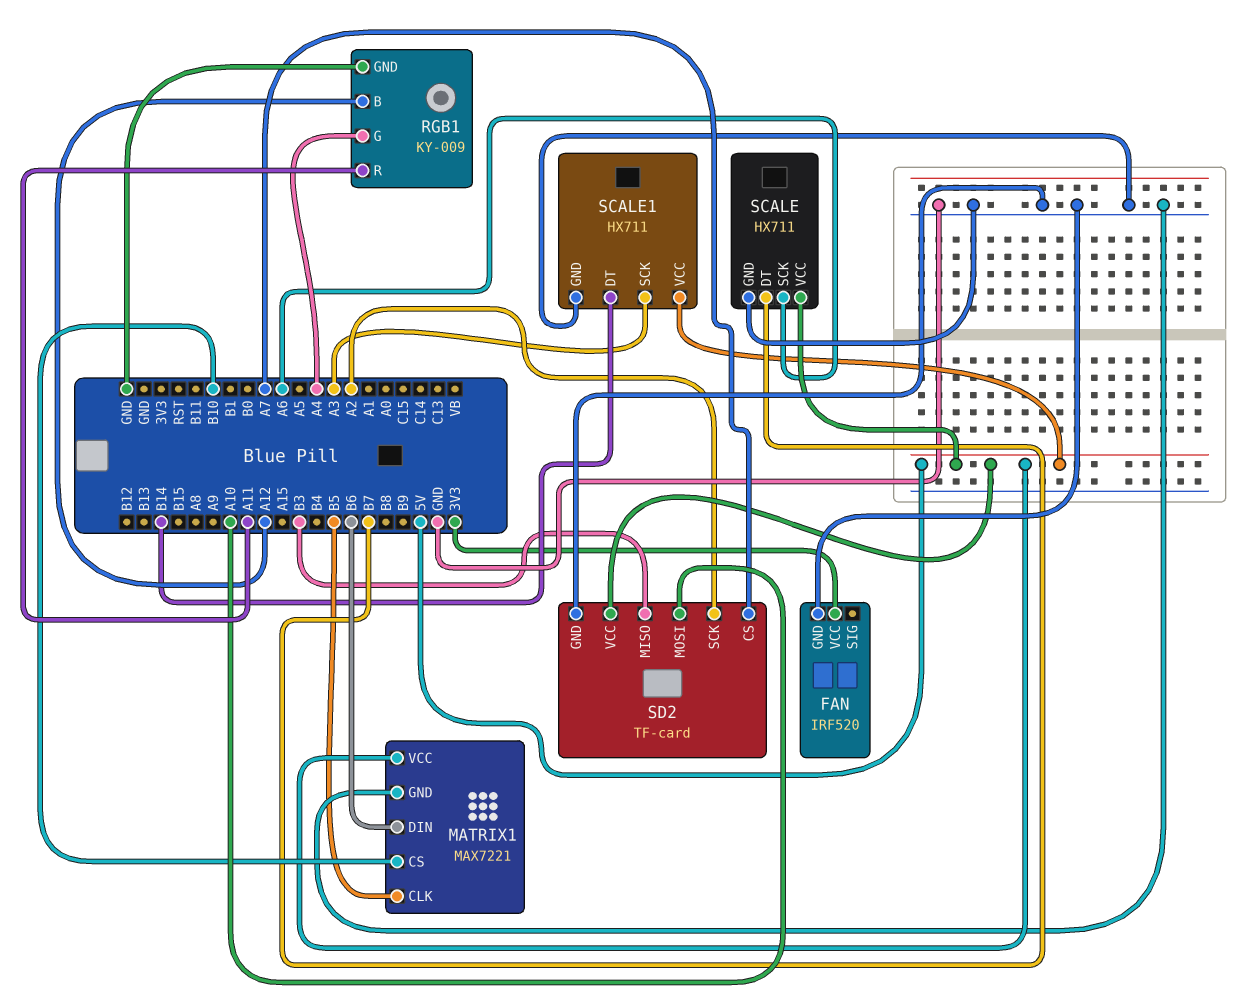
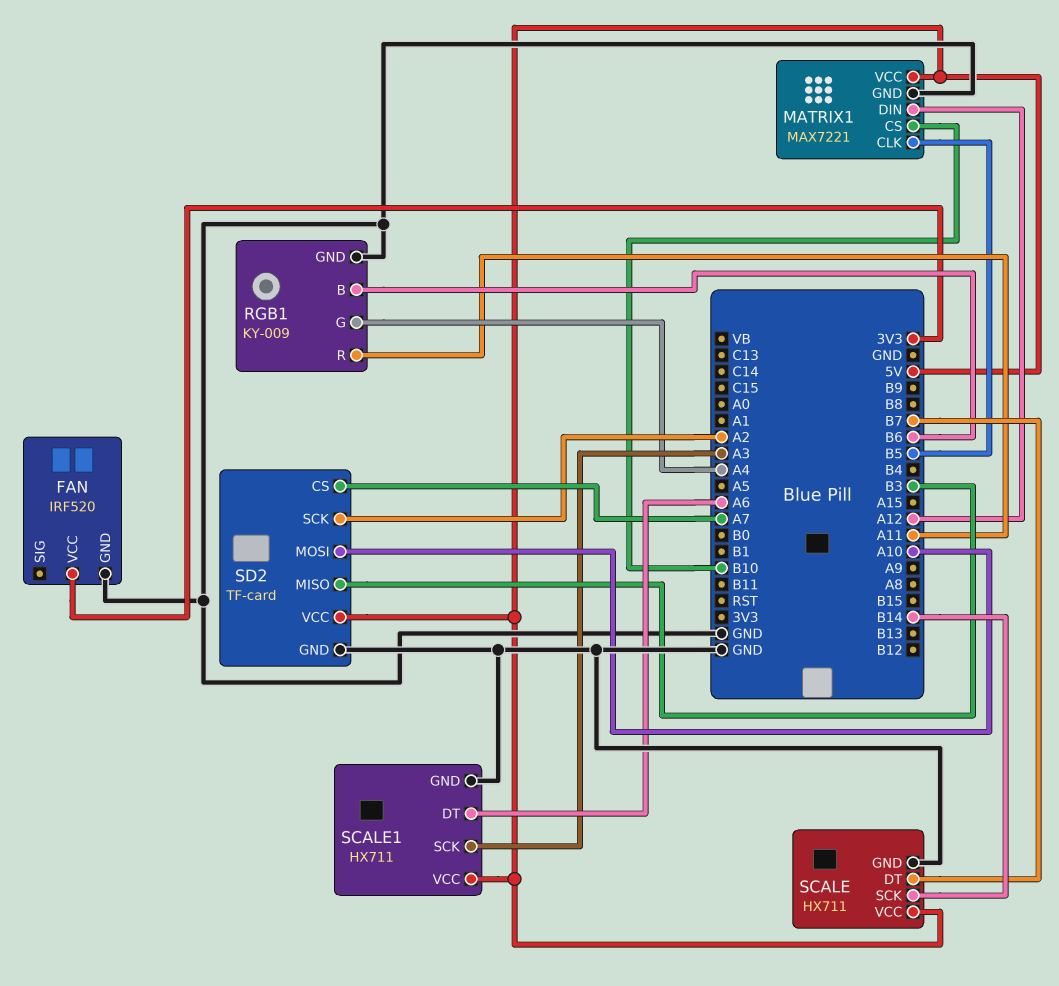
MATRIX1 pin DIN: B6 -> A12
RGB1 pin B: A12 -> B6
SCALE pin SCK: A6 -> B14
SCALE1 pin DT: B14 -> A6

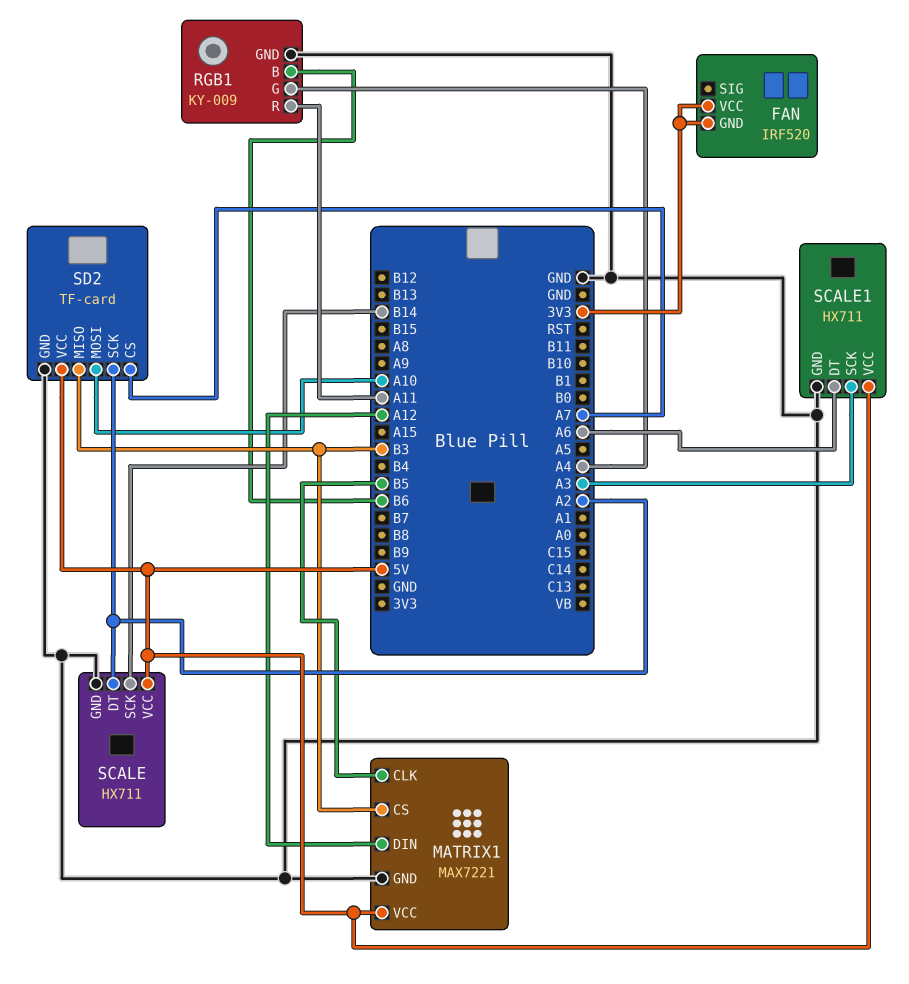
FAN pin GND: GND -> 3V3
MATRIX1 pin CS: B10 -> B3
SCALE pin DT: B7 -> A2

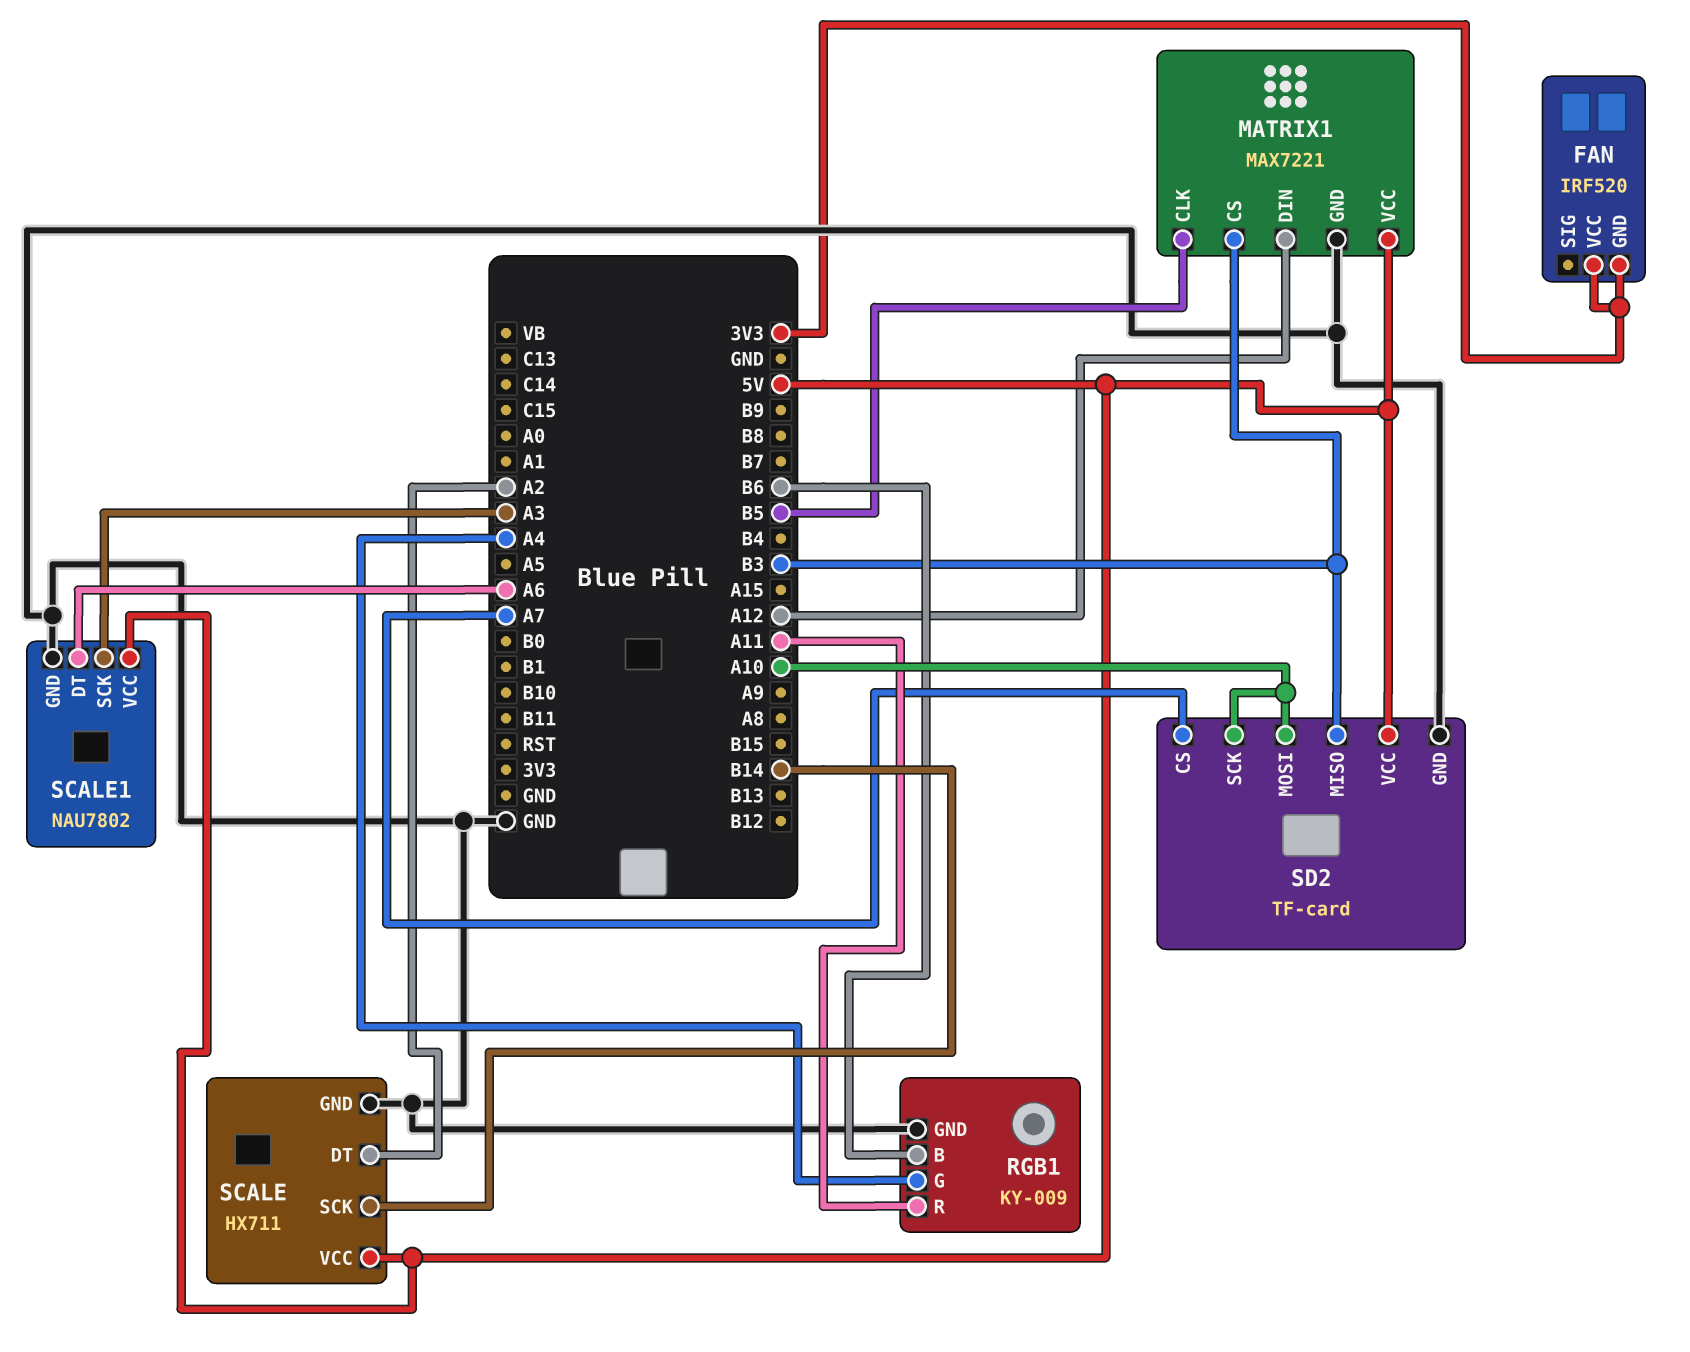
SCALE1: HX711 -> NAU7802
SD2 pin SCK: A2 -> A10

